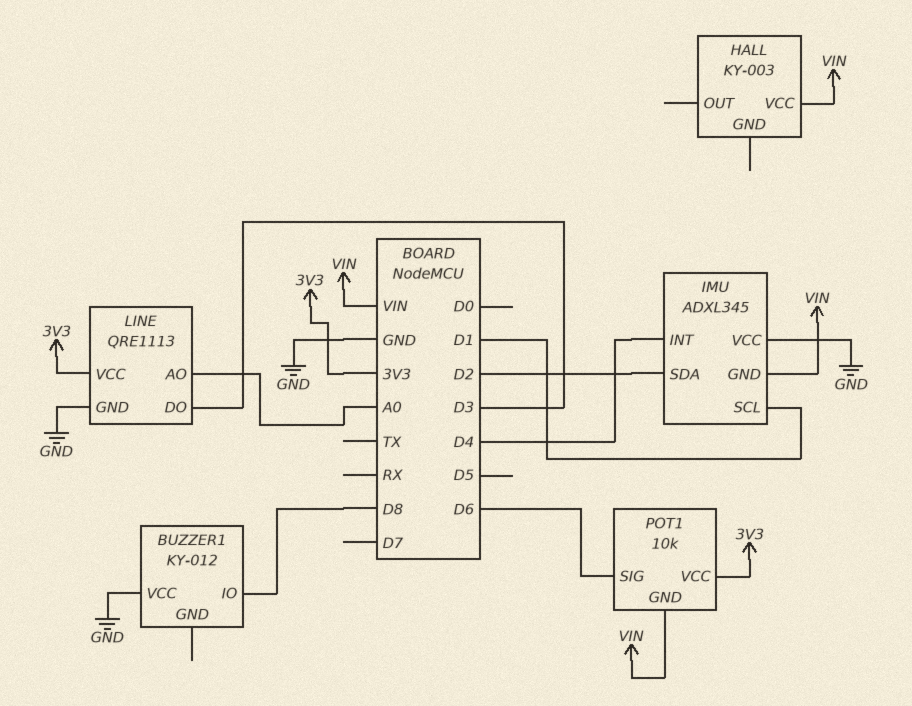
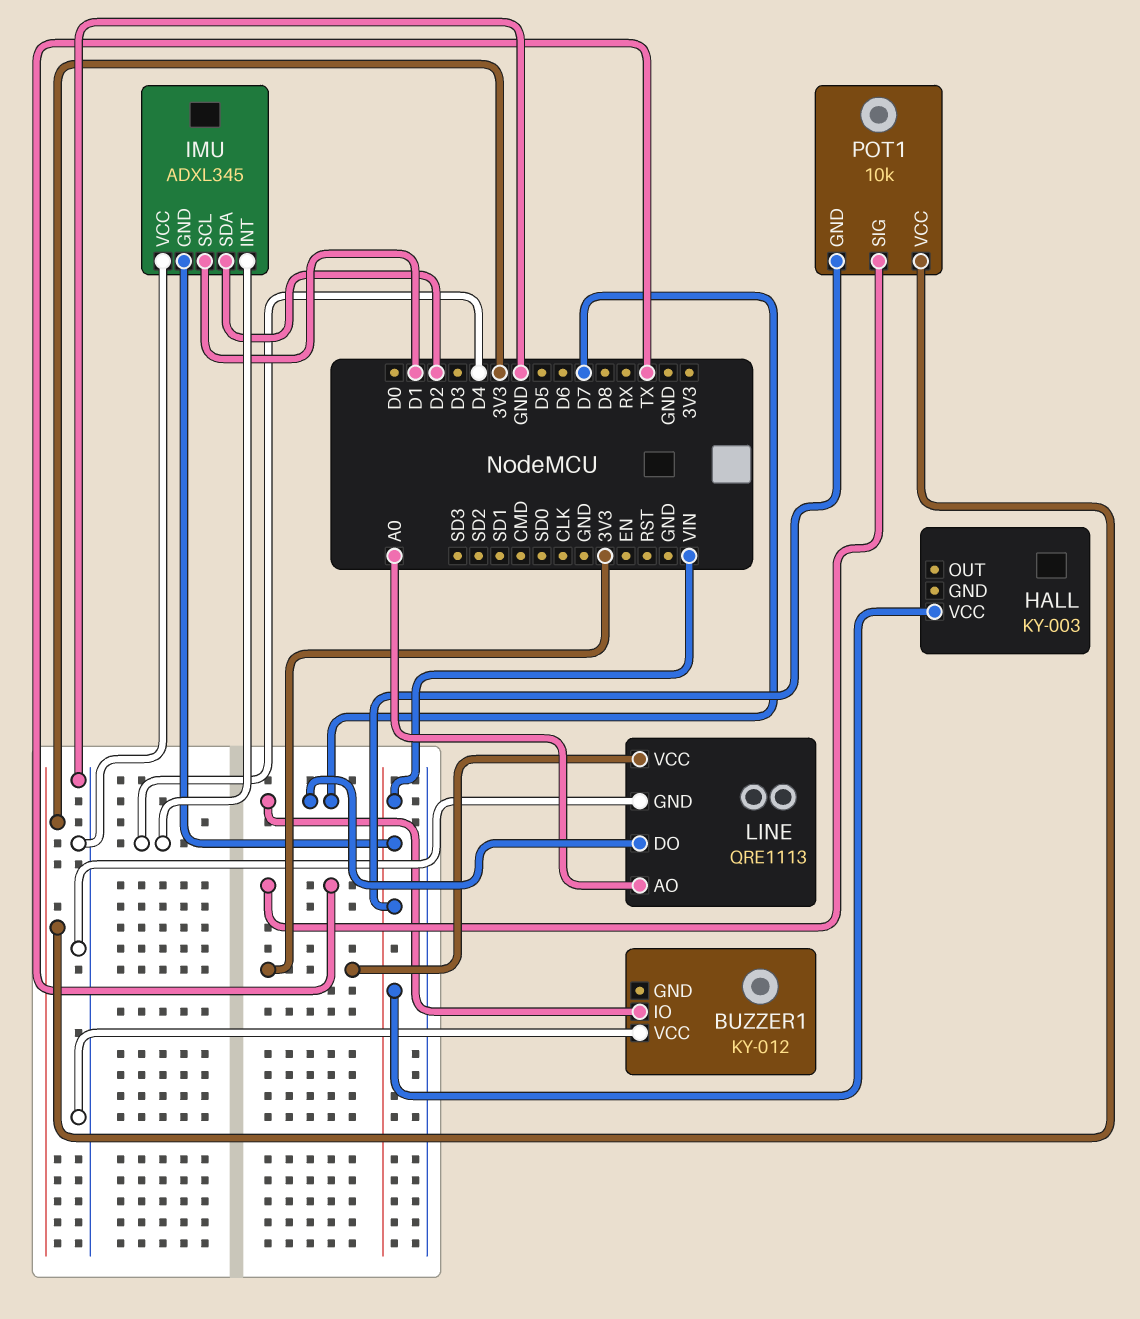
BUZZER1 pin IO: D8 -> D7
LINE pin DO: D3 -> D7
POT1 pin SIG: D6 -> TX

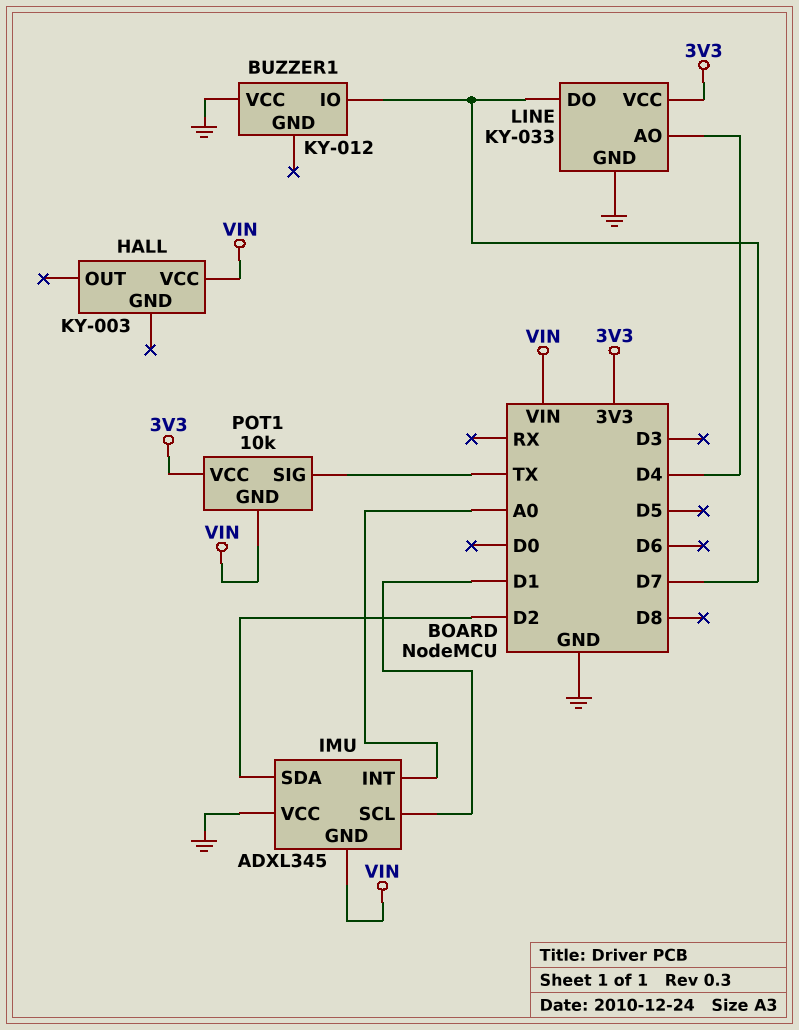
IMU pin INT: D4 -> A0
LINE: QRE1113 -> KY-033
LINE pin AO: A0 -> D4

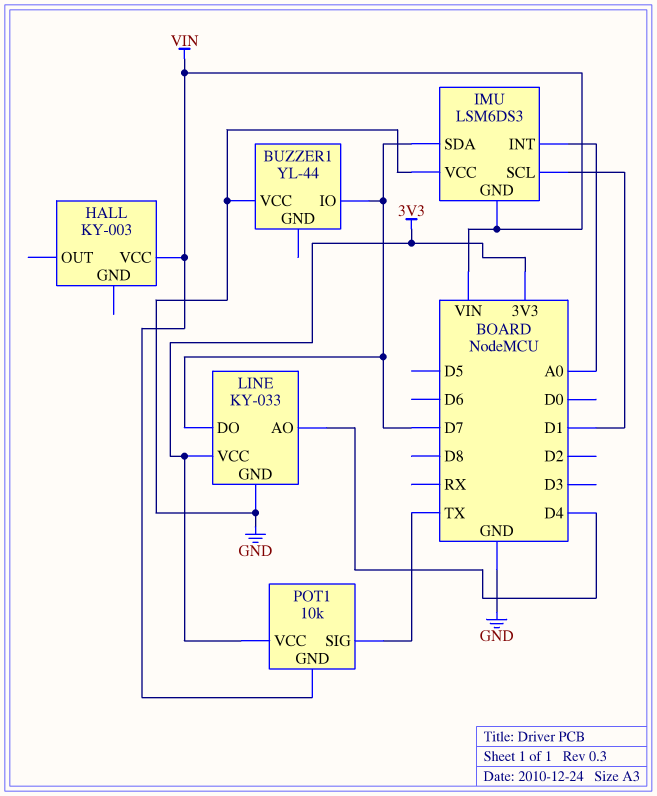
BUZZER1: KY-012 -> YL-44
IMU: ADXL345 -> LSM6DS3
IMU pin SDA: D2 -> D7

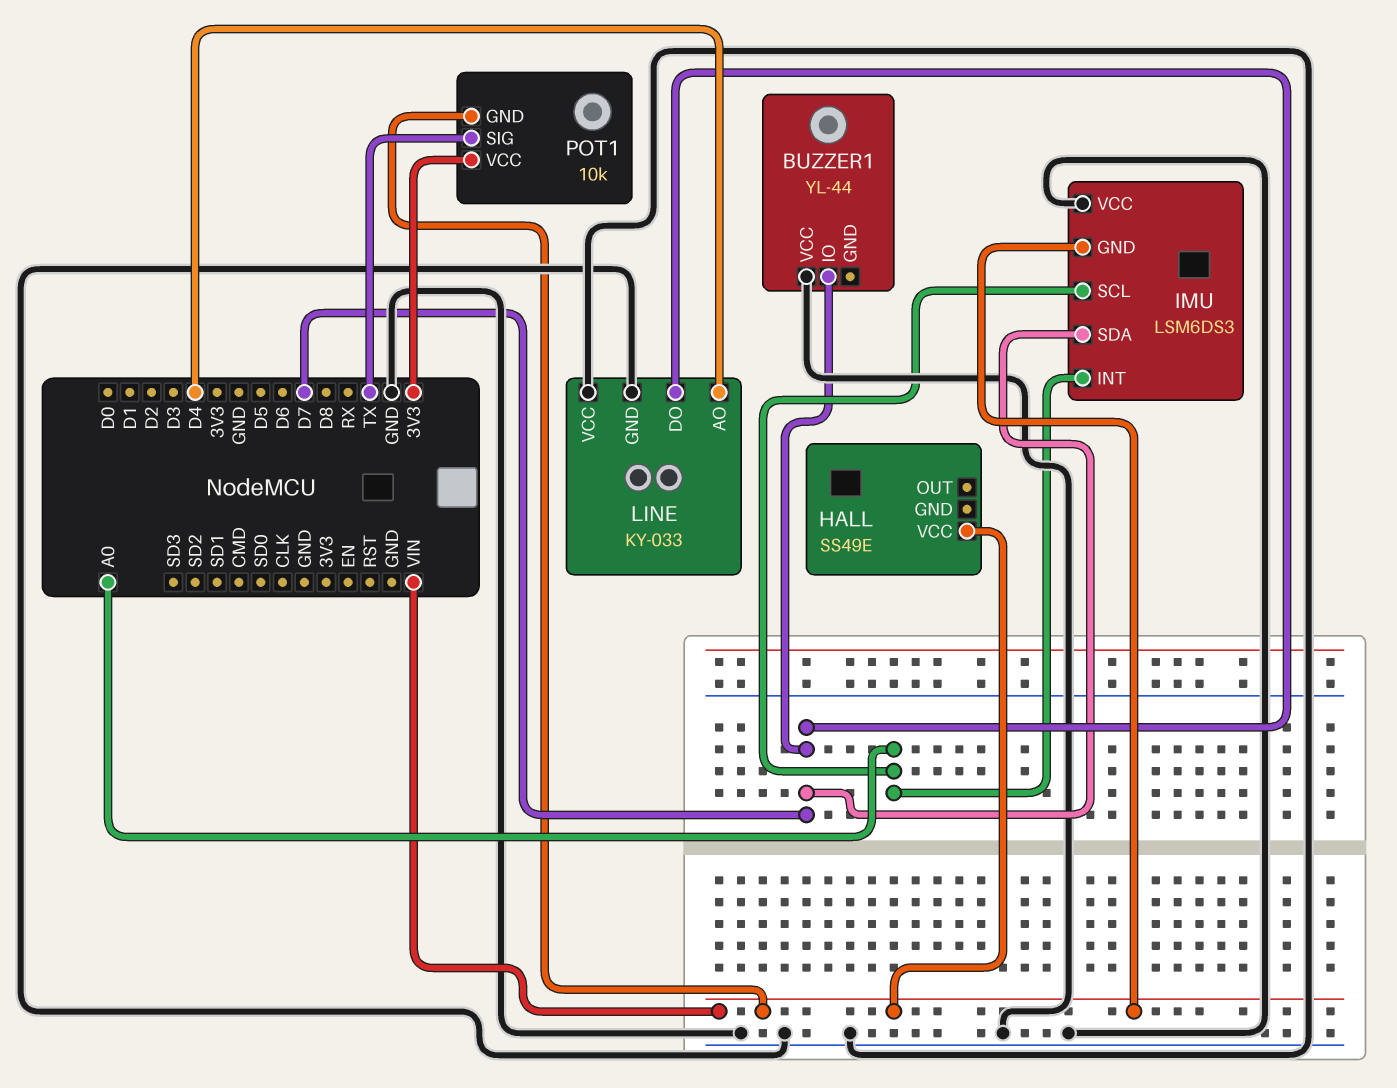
HALL: KY-003 -> SS49E
IMU pin SCL: D1 -> A0
LINE pin VCC: 3V3 -> GND

